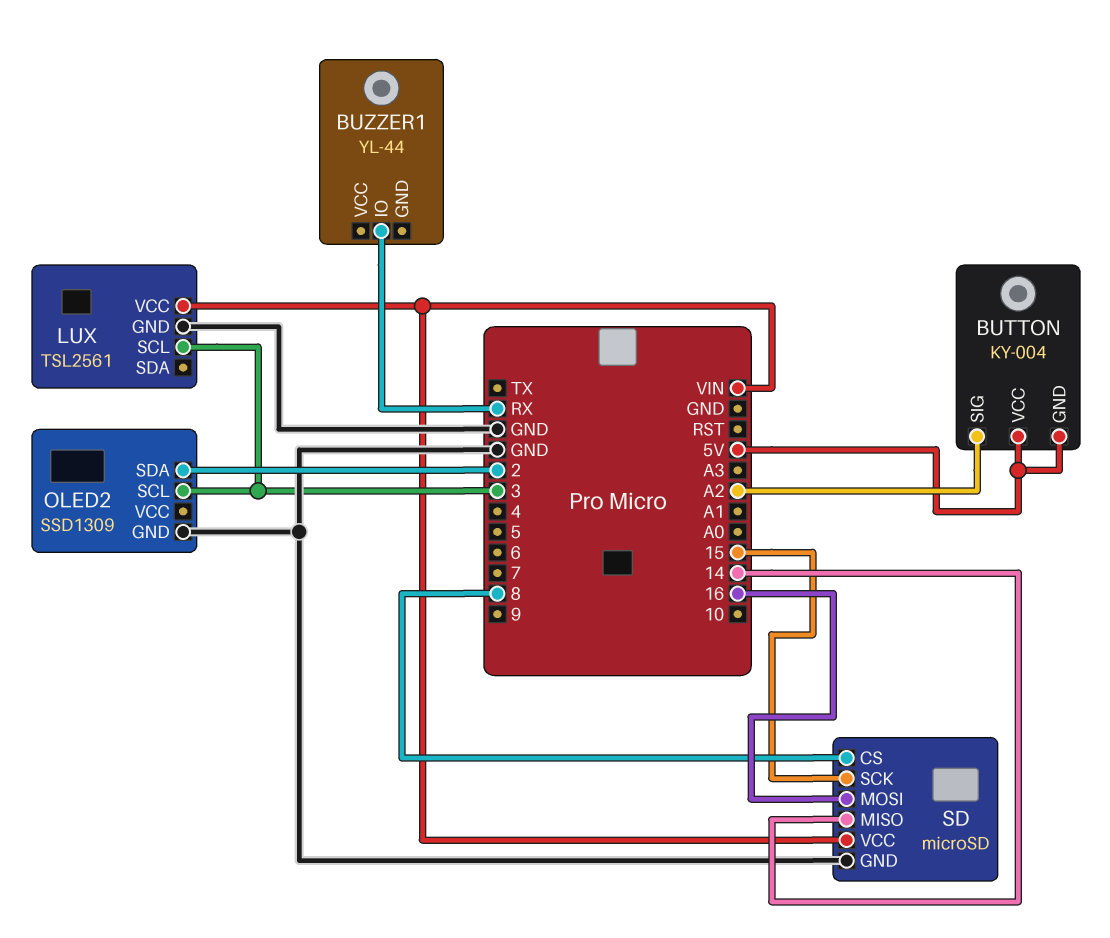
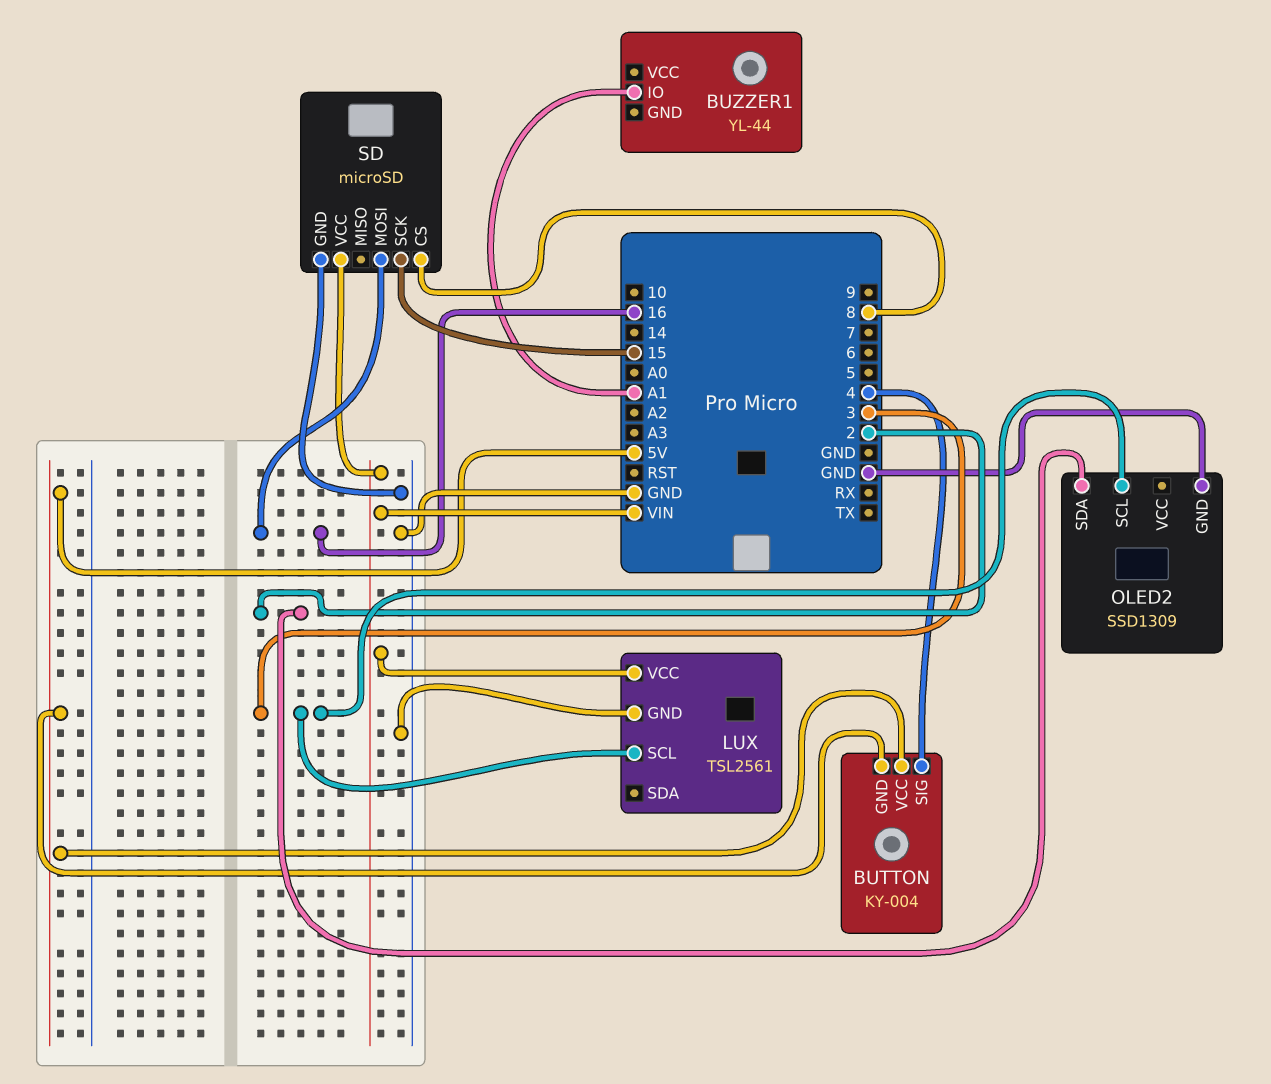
BUTTON pin SIG: A2 -> 4
BUZZER1 pin IO: RX -> A1
SD pin MISO: 14 -> none

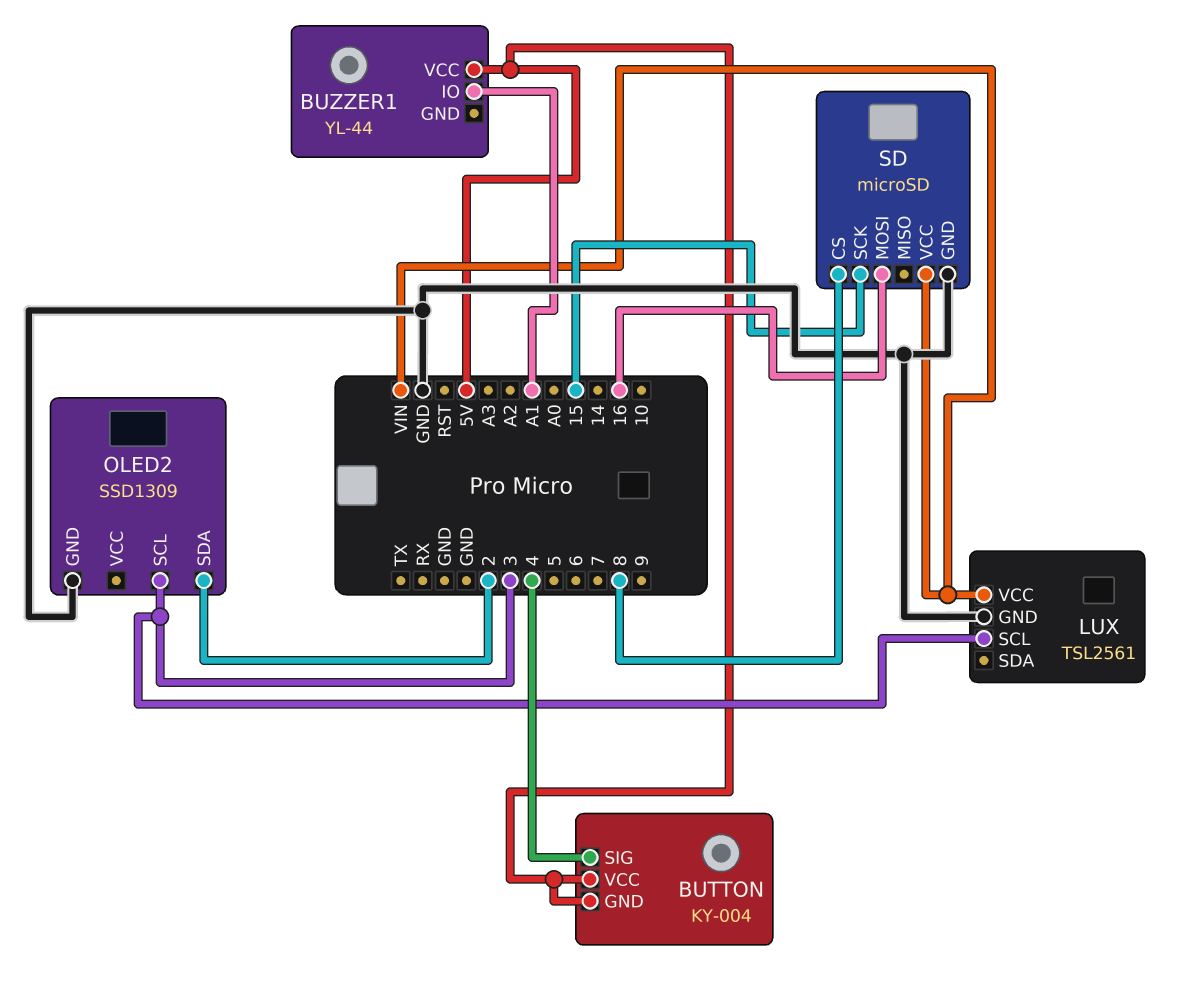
BUZZER1 pin VCC: none -> 5V

